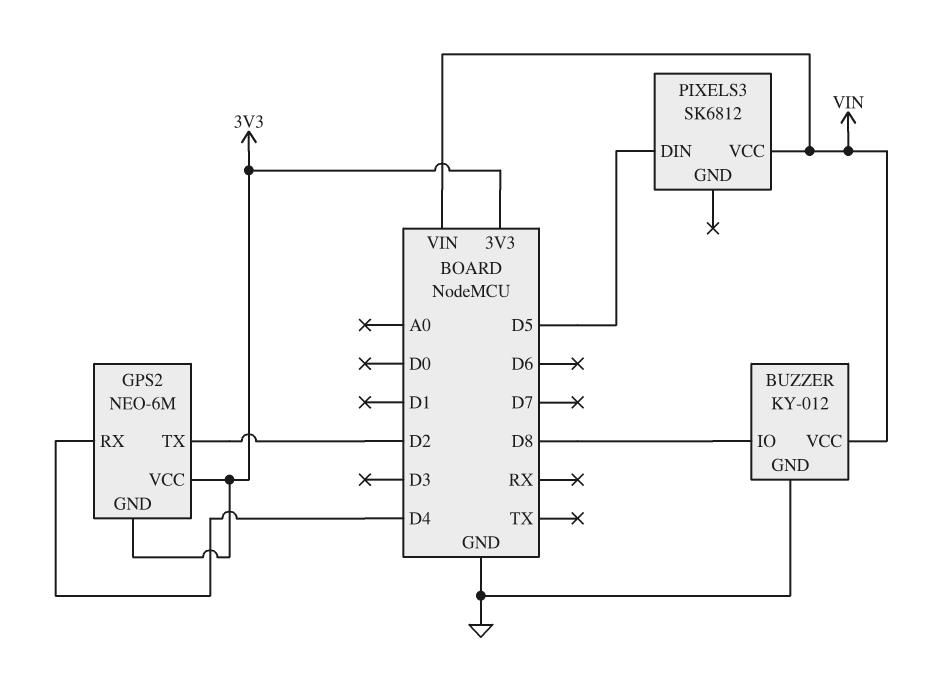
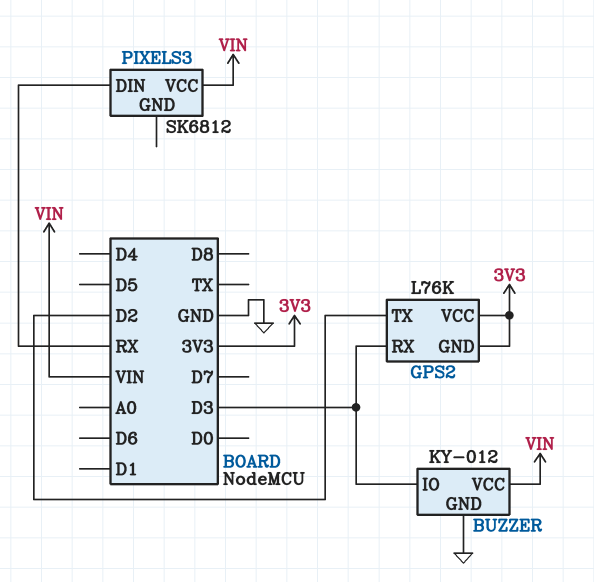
BUZZER pin IO: D8 -> D3
GPS2: NEO-6M -> L76K
GPS2 pin RX: D4 -> D3
PIXELS3 pin DIN: D5 -> RX

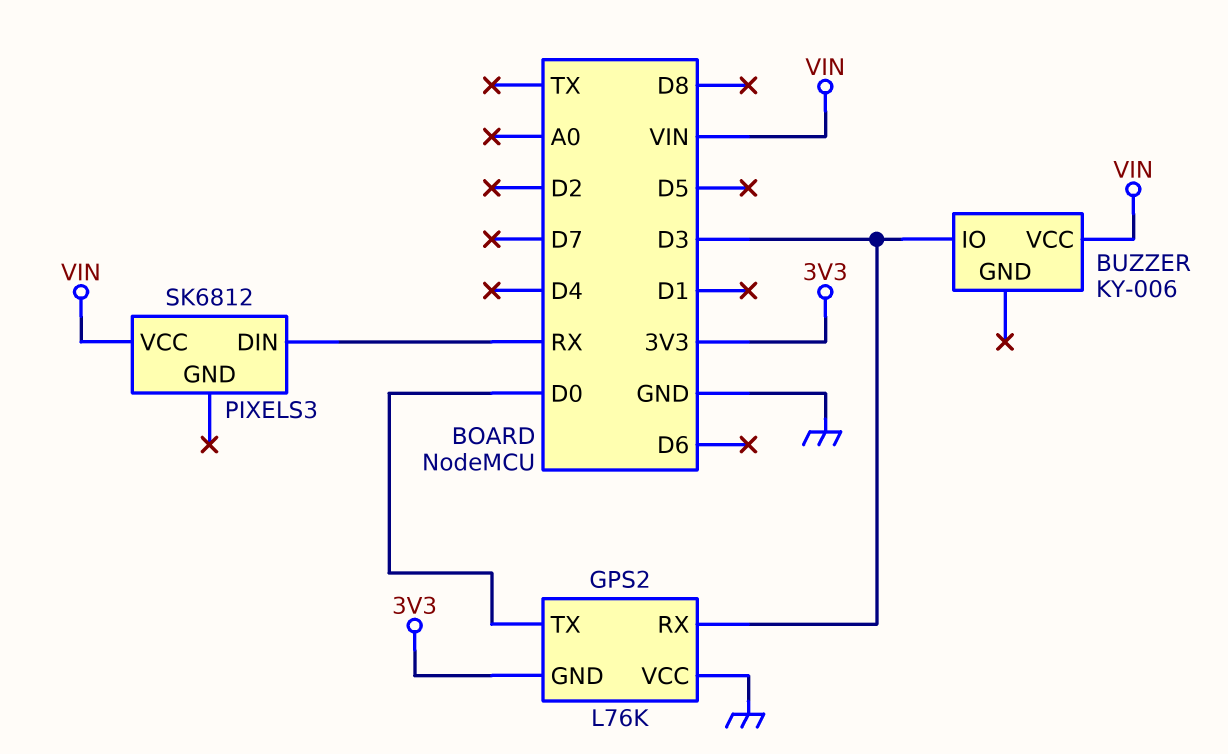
BUZZER: KY-012 -> KY-006
BUZZER pin GND: GND -> none
GPS2 pin TX: D2 -> D0
GPS2 pin VCC: 3V3 -> GND

